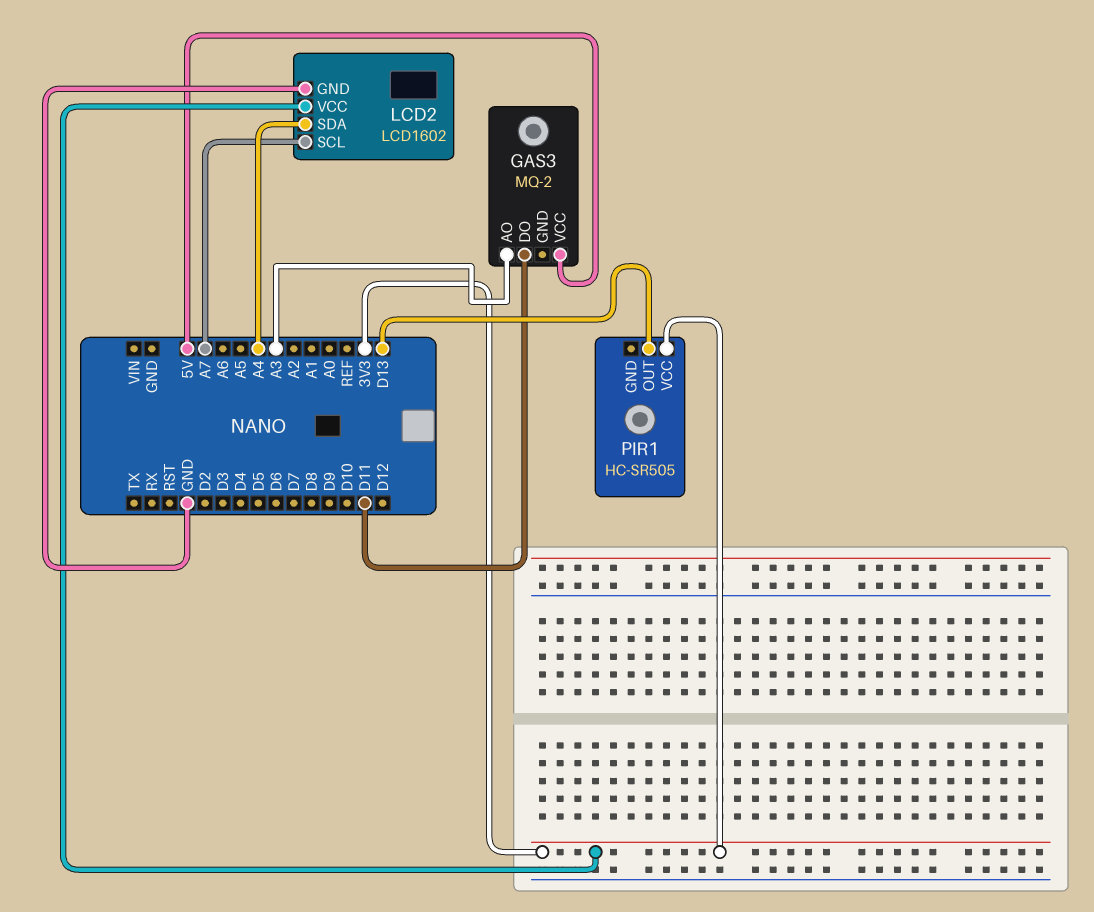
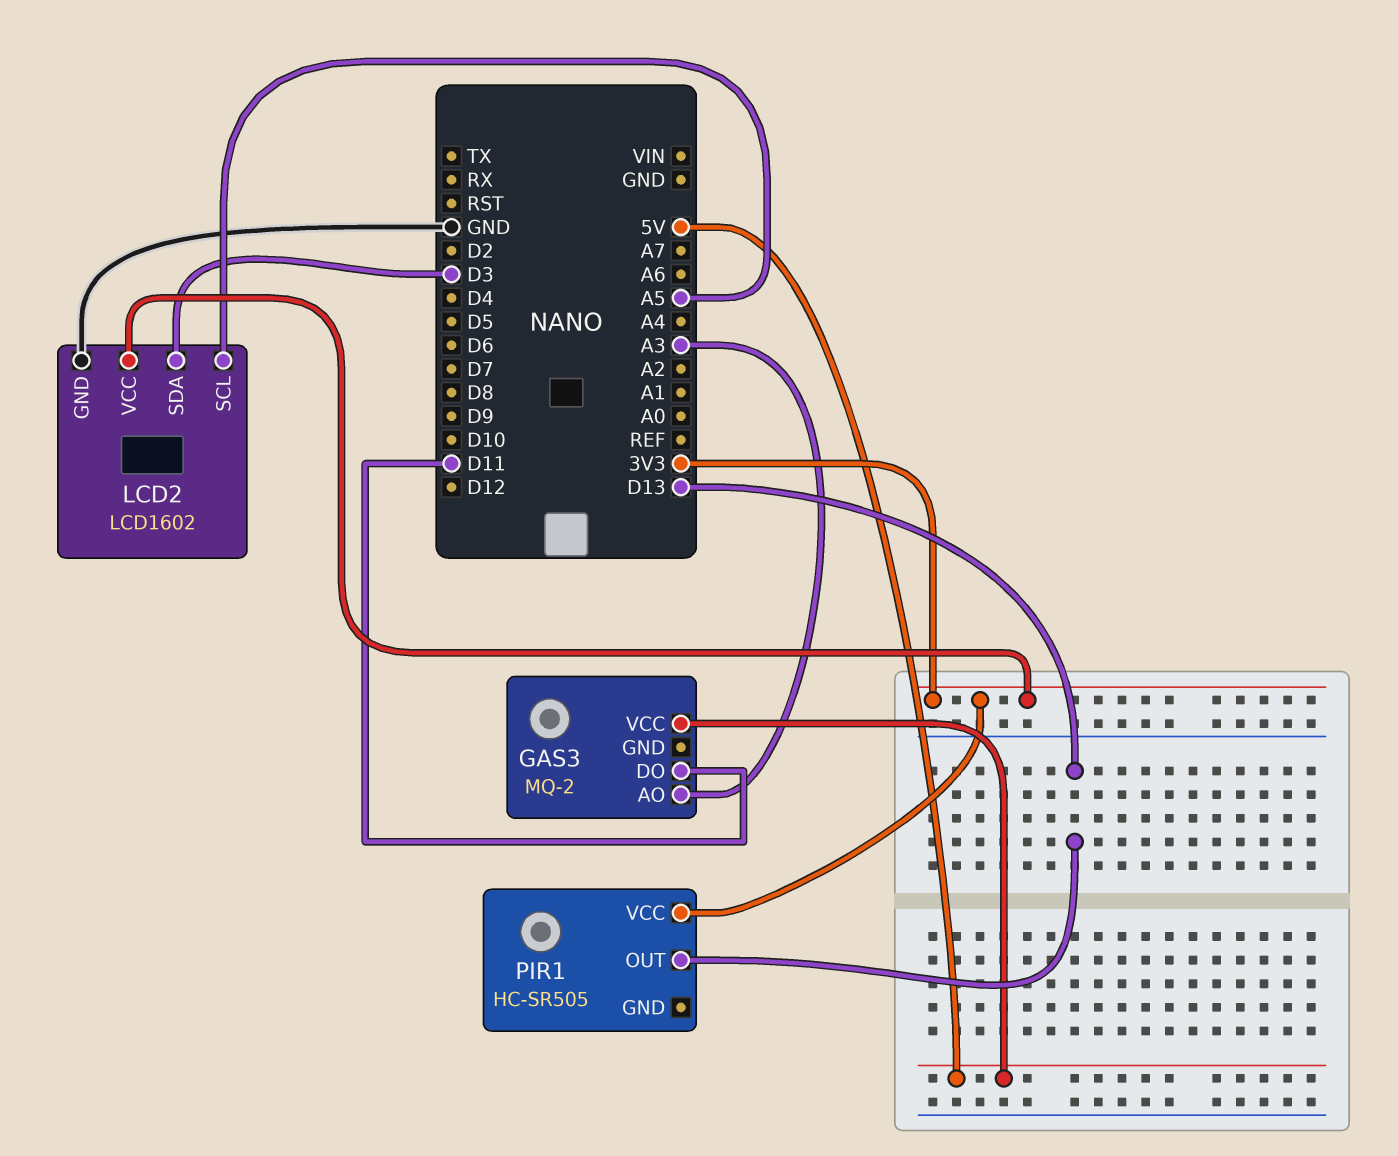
LCD2 pin SCL: A7 -> A5
LCD2 pin SDA: A4 -> D3

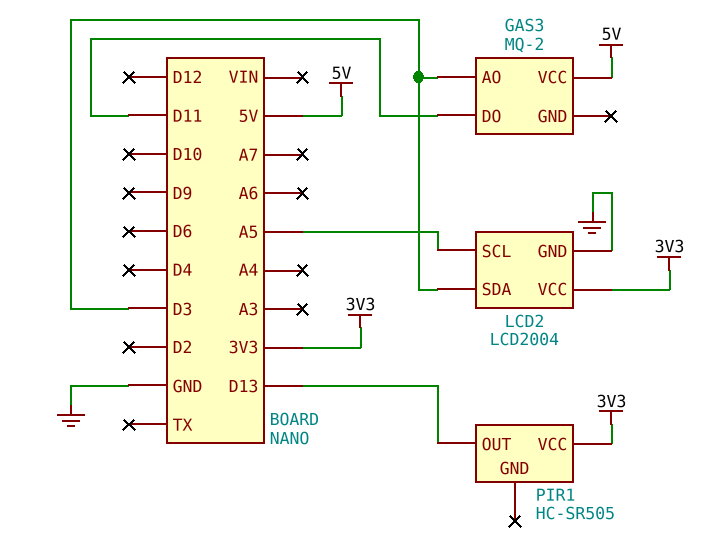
GAS3 pin AO: A3 -> D3
LCD2: LCD1602 -> LCD2004

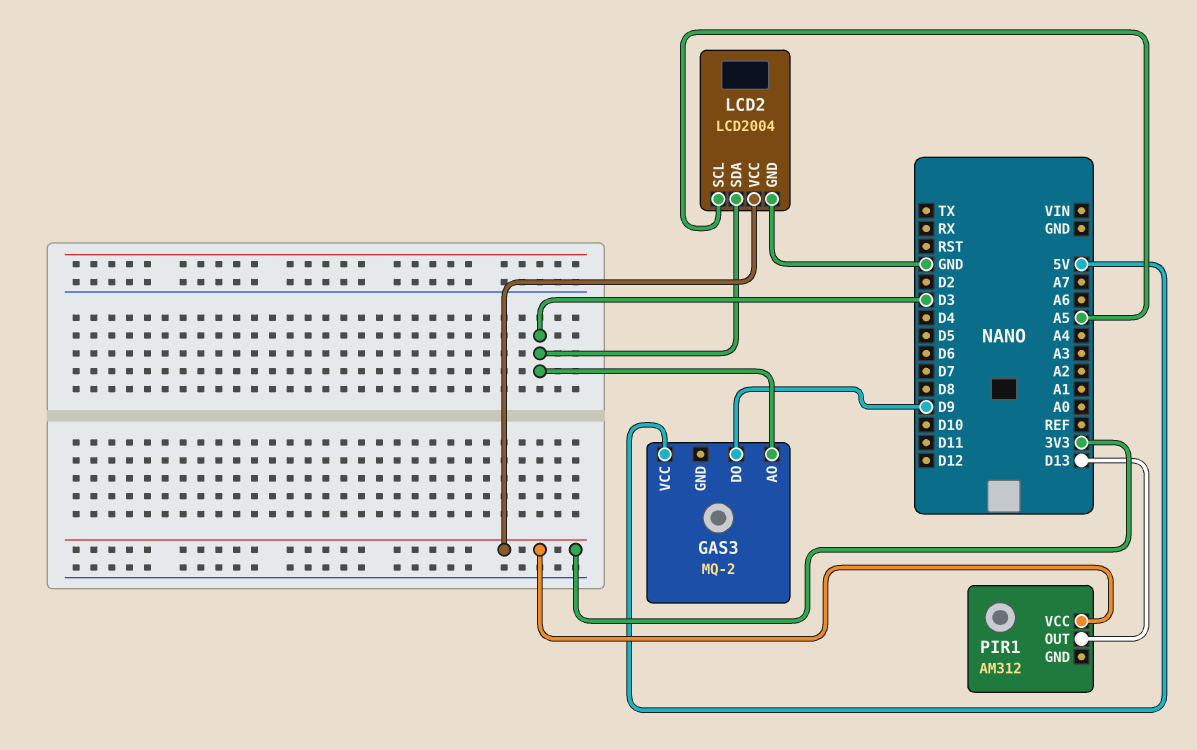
GAS3 pin DO: D11 -> D9
PIR1: HC-SR505 -> AM312

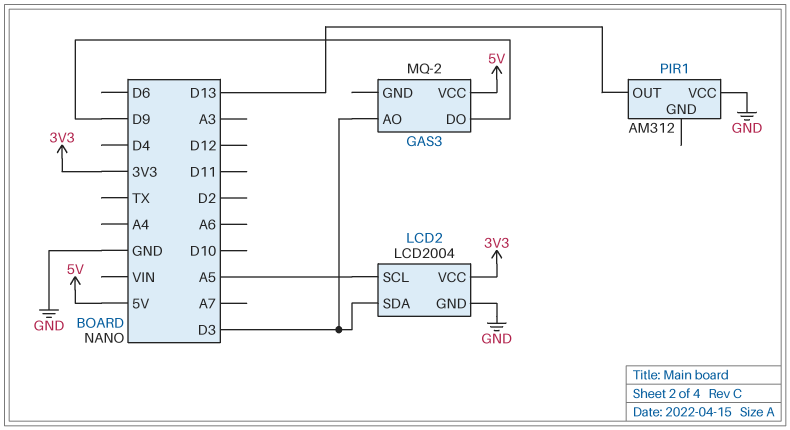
PIR1 pin VCC: 3V3 -> GND

